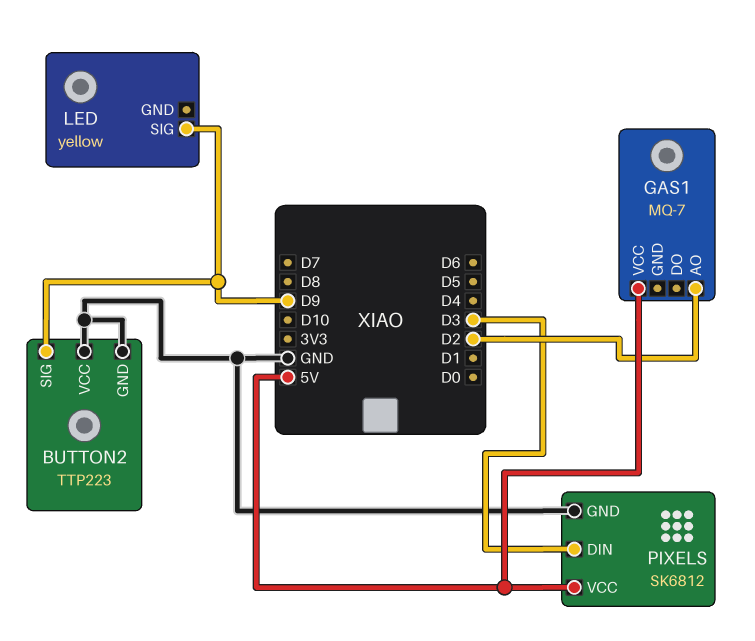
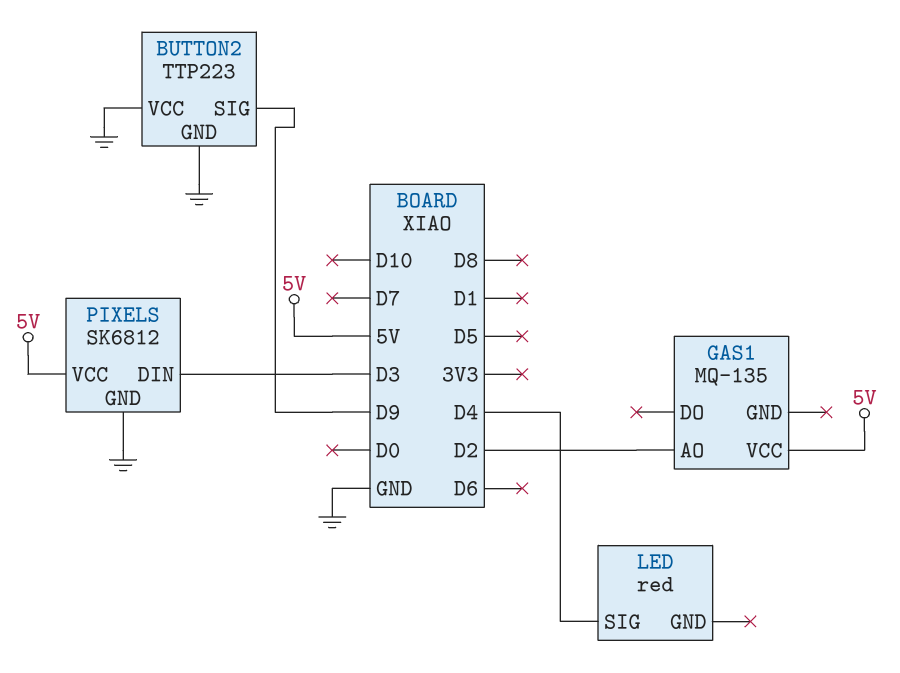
GAS1: MQ-7 -> MQ-135
LED: yellow -> red
LED pin SIG: D9 -> D4

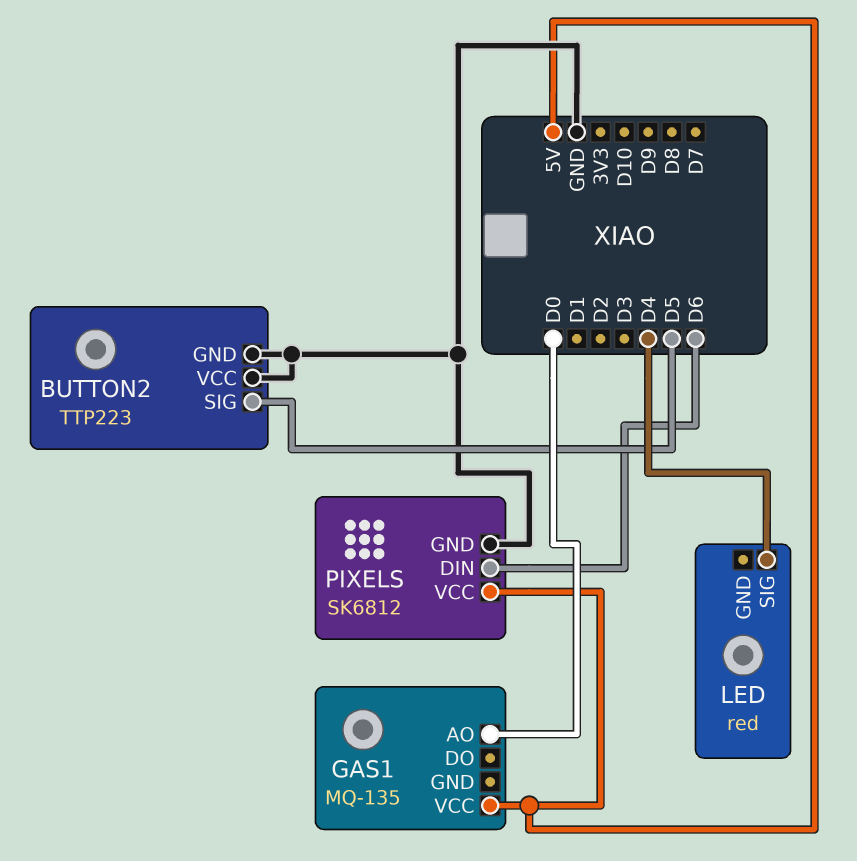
BUTTON2 pin SIG: D9 -> D5
GAS1 pin AO: D2 -> D0
PIXELS pin DIN: D3 -> D6

